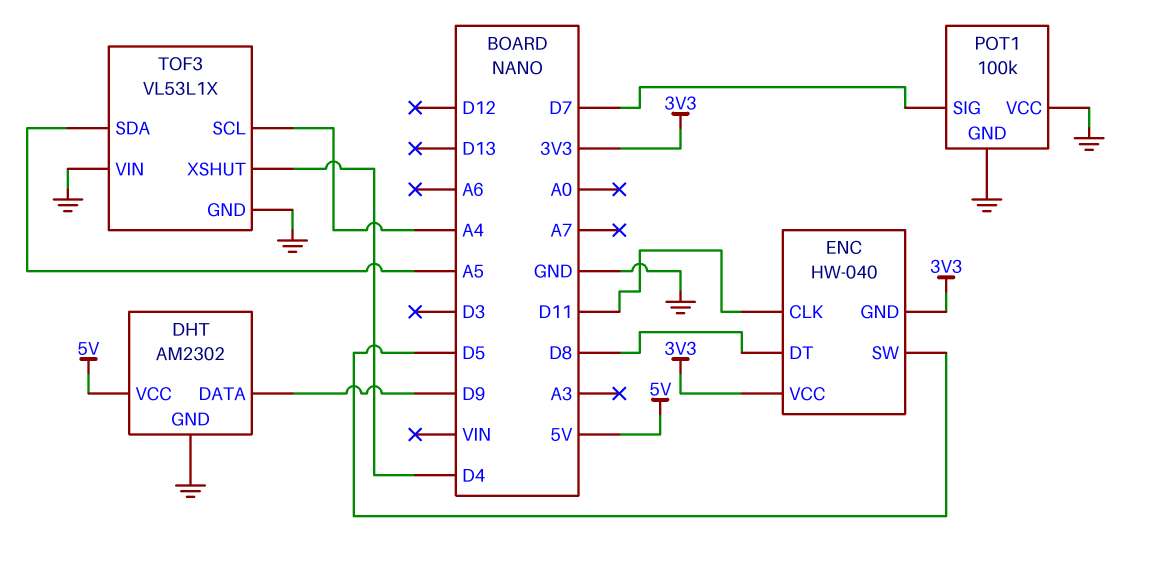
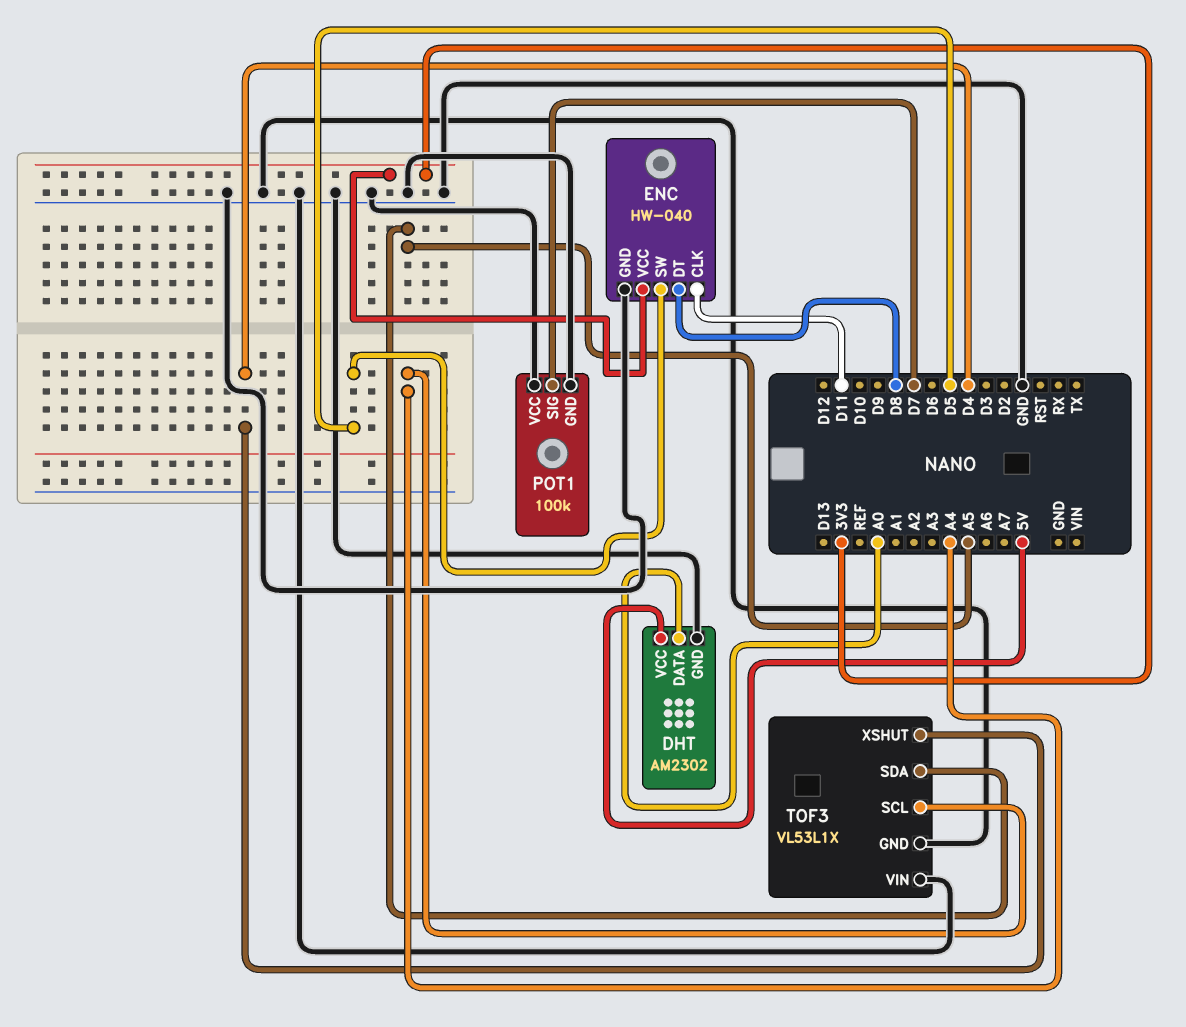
DHT pin DATA: D9 -> A0
ENC pin GND: 3V3 -> GND

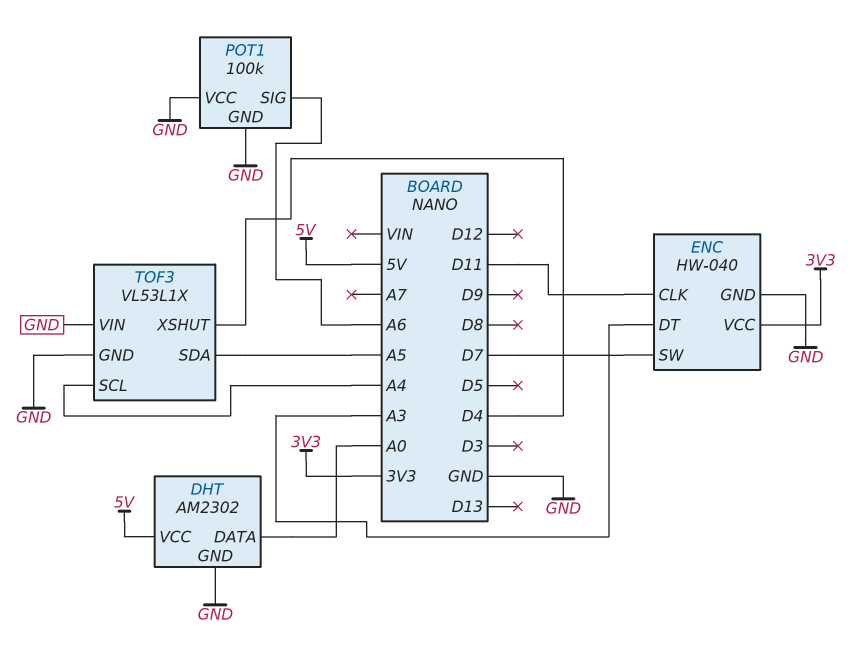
ENC pin DT: D8 -> A3
ENC pin SW: D5 -> D7
POT1 pin SIG: D7 -> A6

